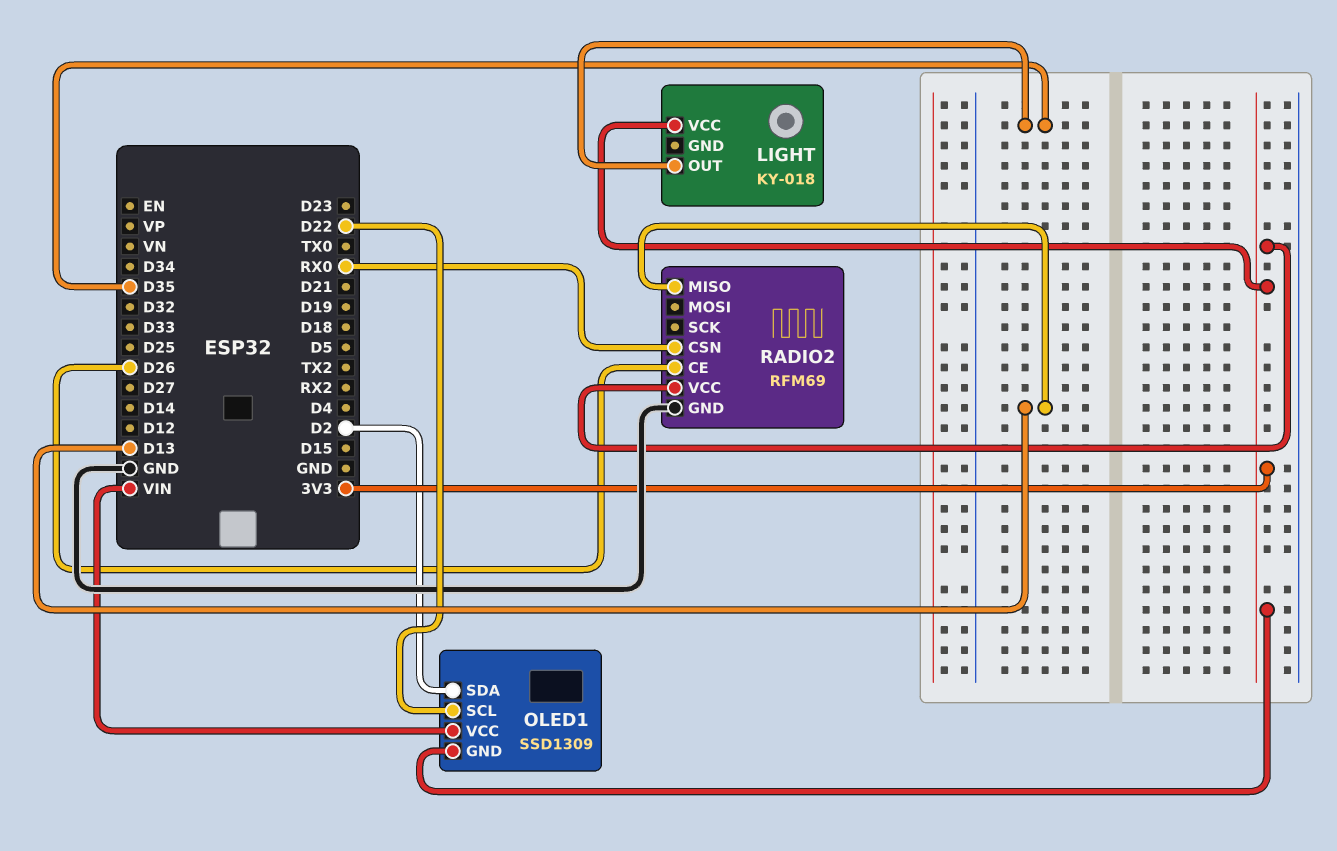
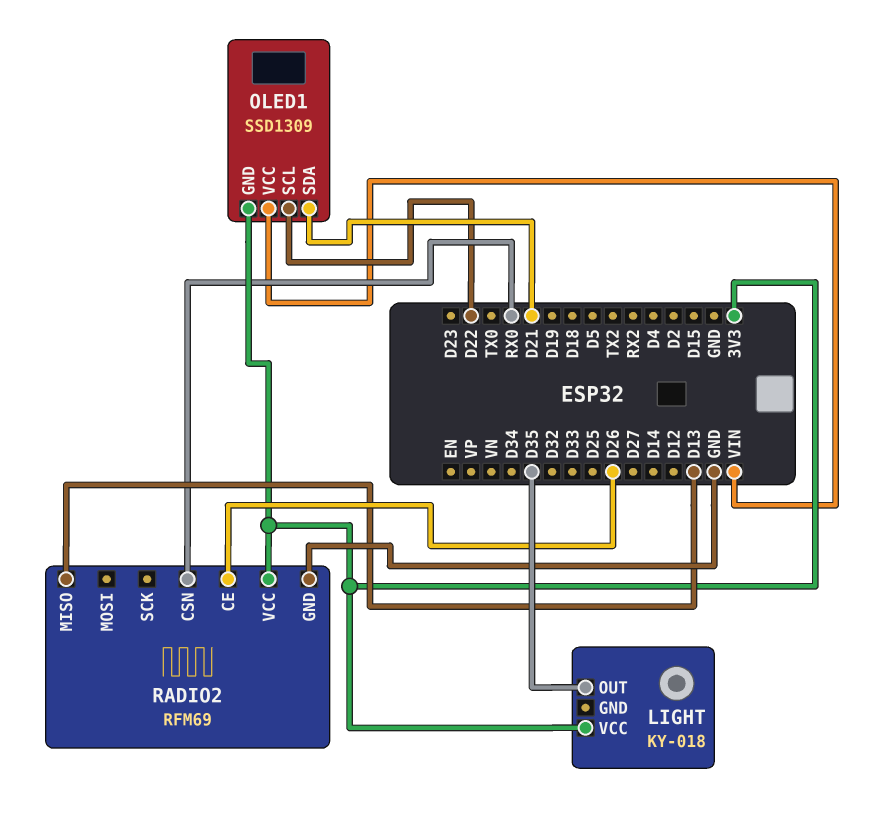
OLED1 pin SDA: D2 -> D21

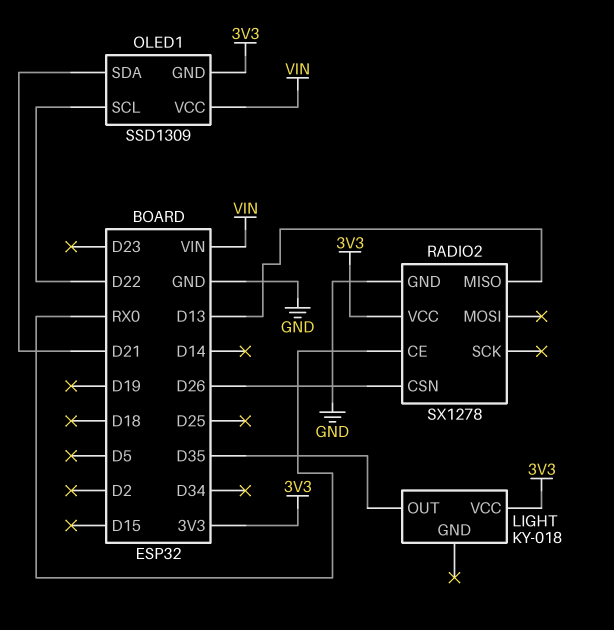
RADIO2: RFM69 -> SX1278
RADIO2 pin CE: D26 -> RX0
RADIO2 pin CSN: RX0 -> D26

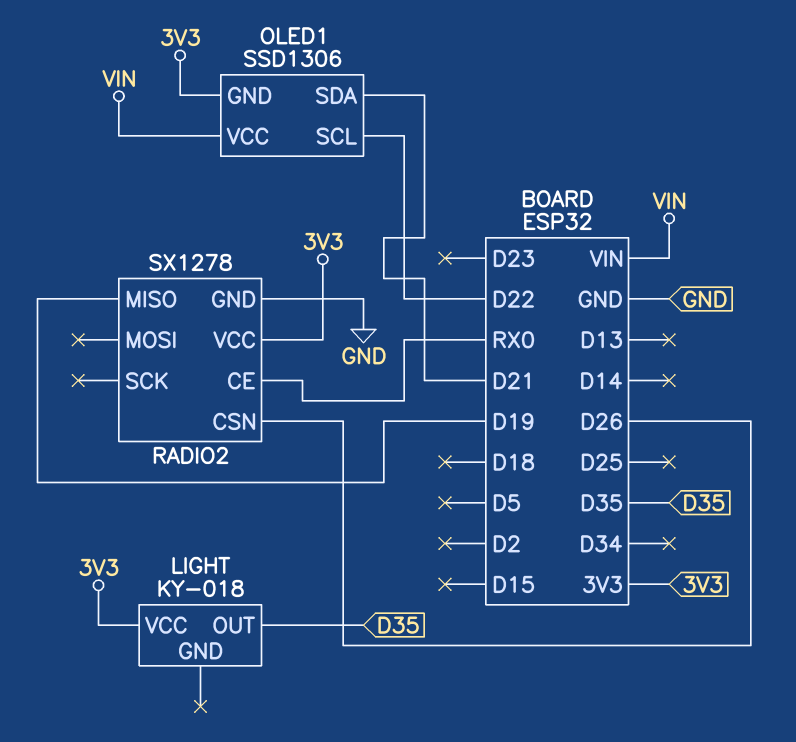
OLED1: SSD1309 -> SSD1306
RADIO2 pin MISO: D13 -> D19

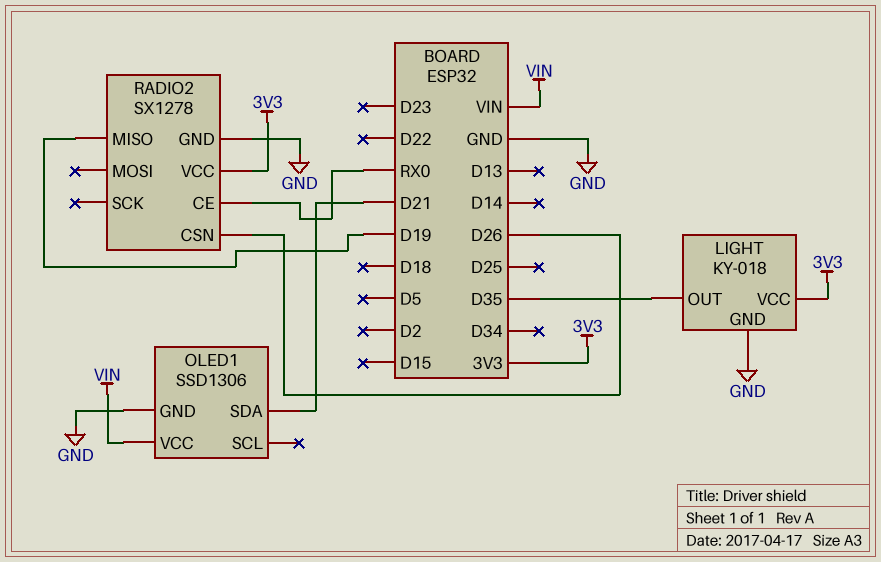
LIGHT pin GND: none -> GND
OLED1 pin GND: 3V3 -> GND
OLED1 pin SCL: D22 -> none

